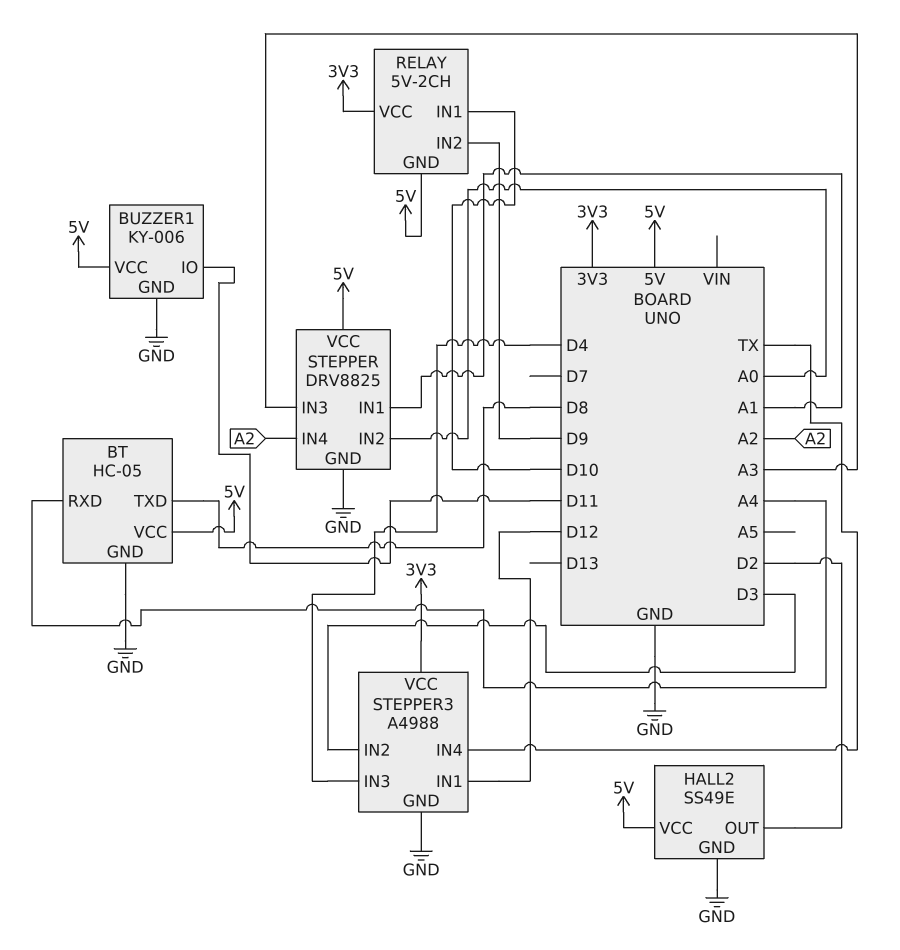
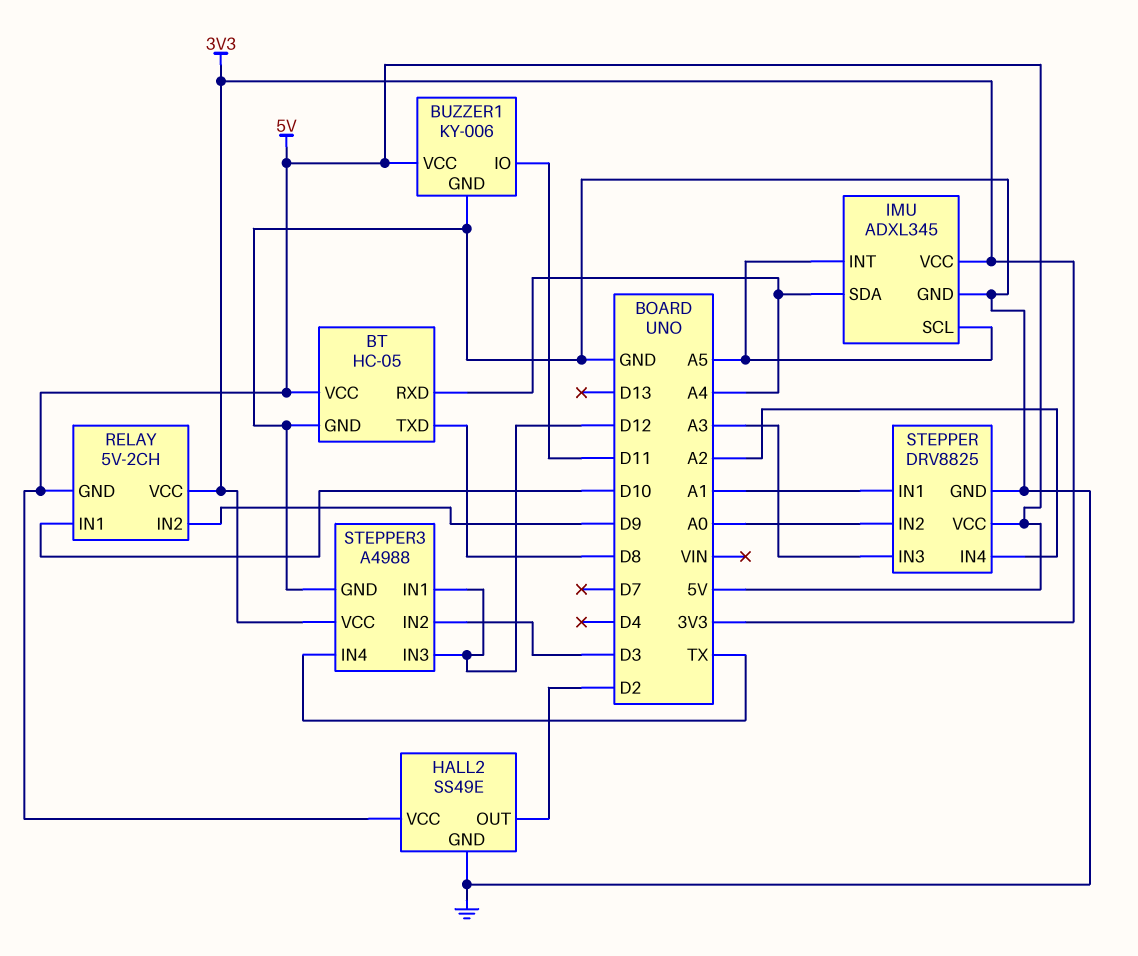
IMU: none -> ADXL345
IMU pin GND: none -> GND
IMU pin INT: none -> A5
IMU pin SCL: none -> A5
IMU pin SDA: none -> A4
IMU pin VCC: none -> 3V3
STEPPER3 pin IN3: D4 -> D12

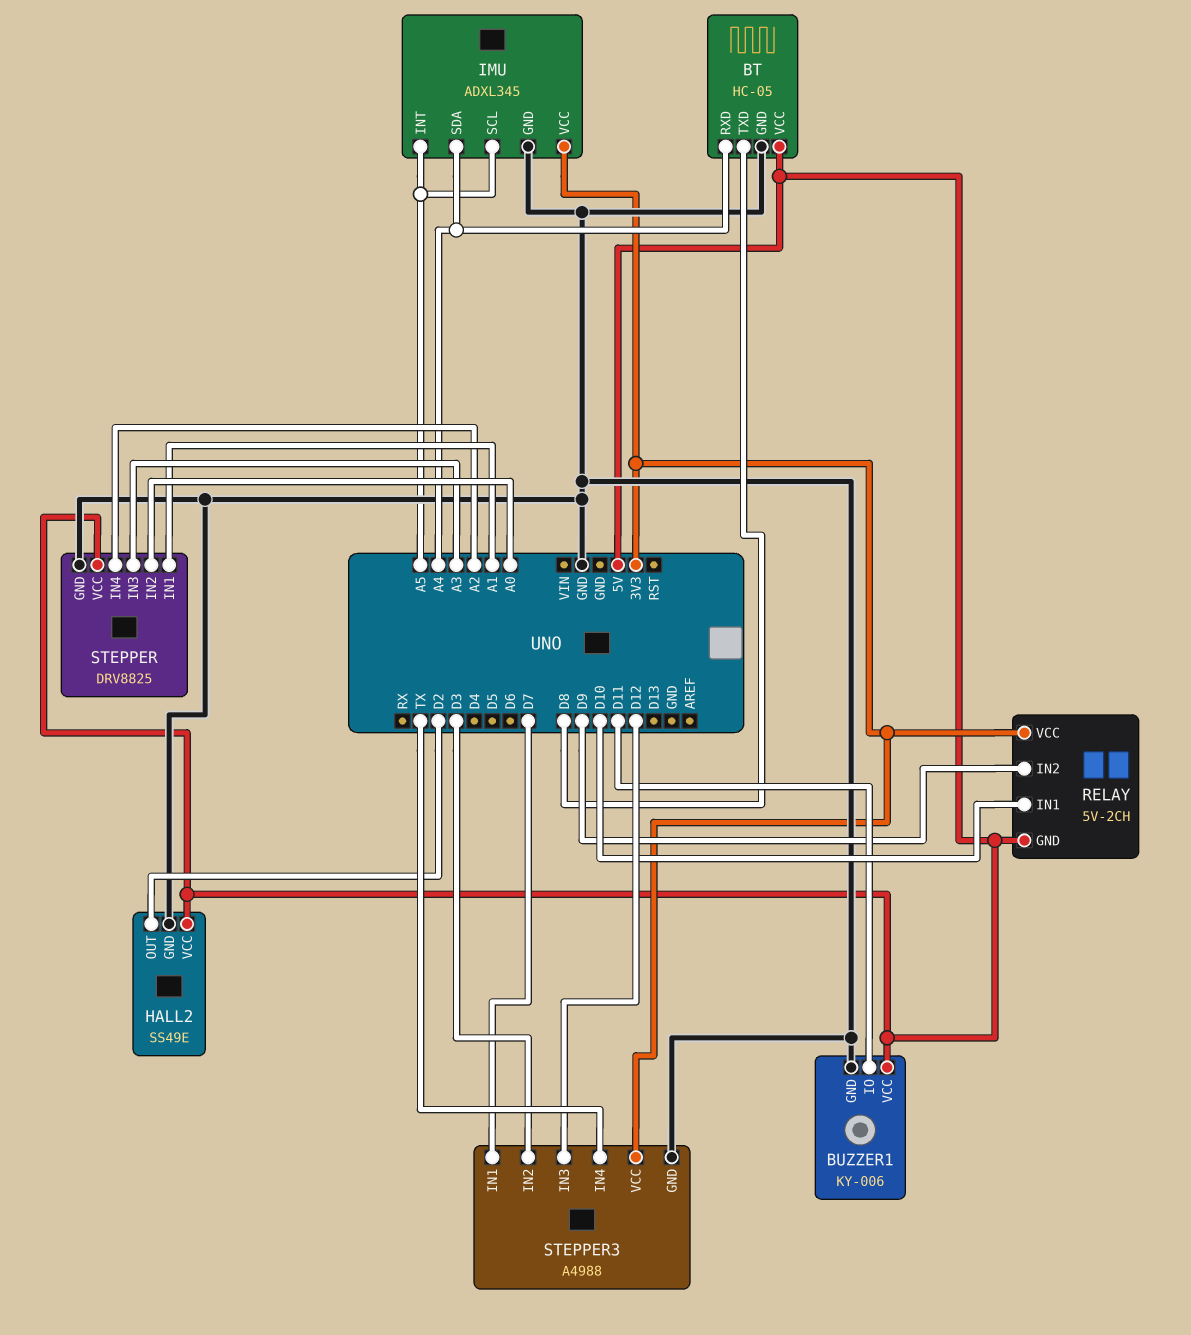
STEPPER3 pin IN1: D12 -> D7

